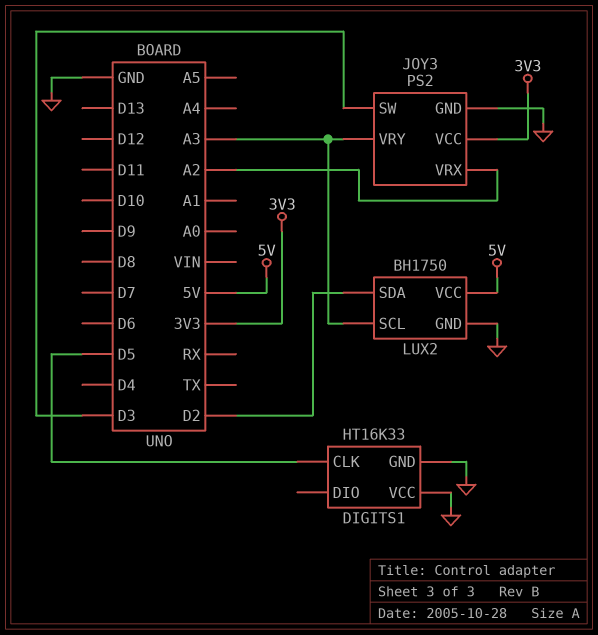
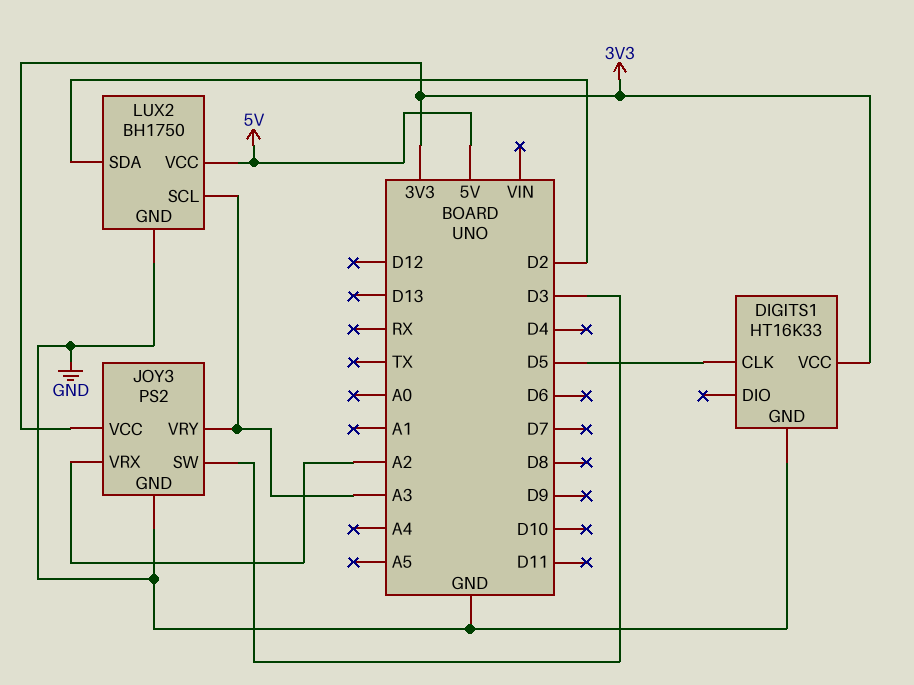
DIGITS1 pin VCC: GND -> 3V3

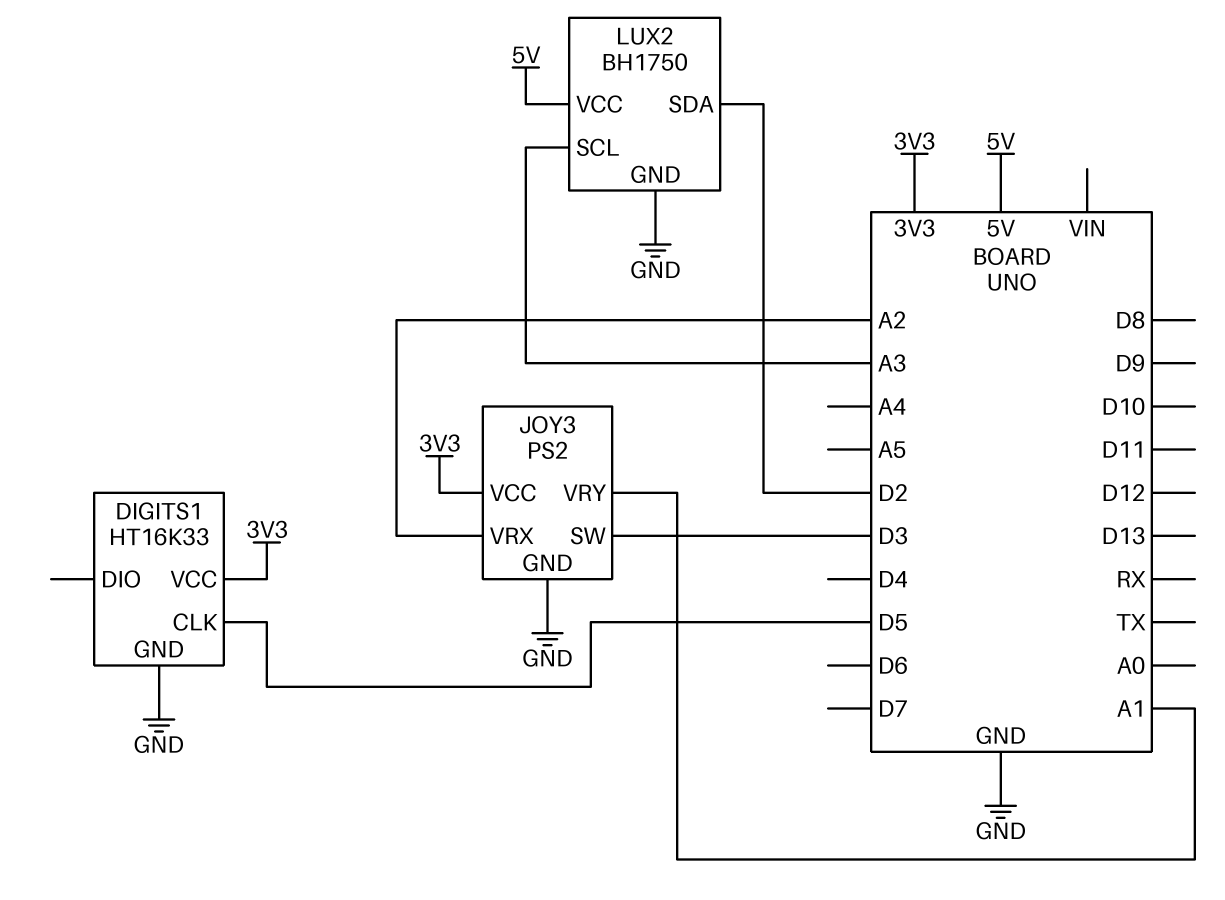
JOY3 pin VRY: A3 -> A1

